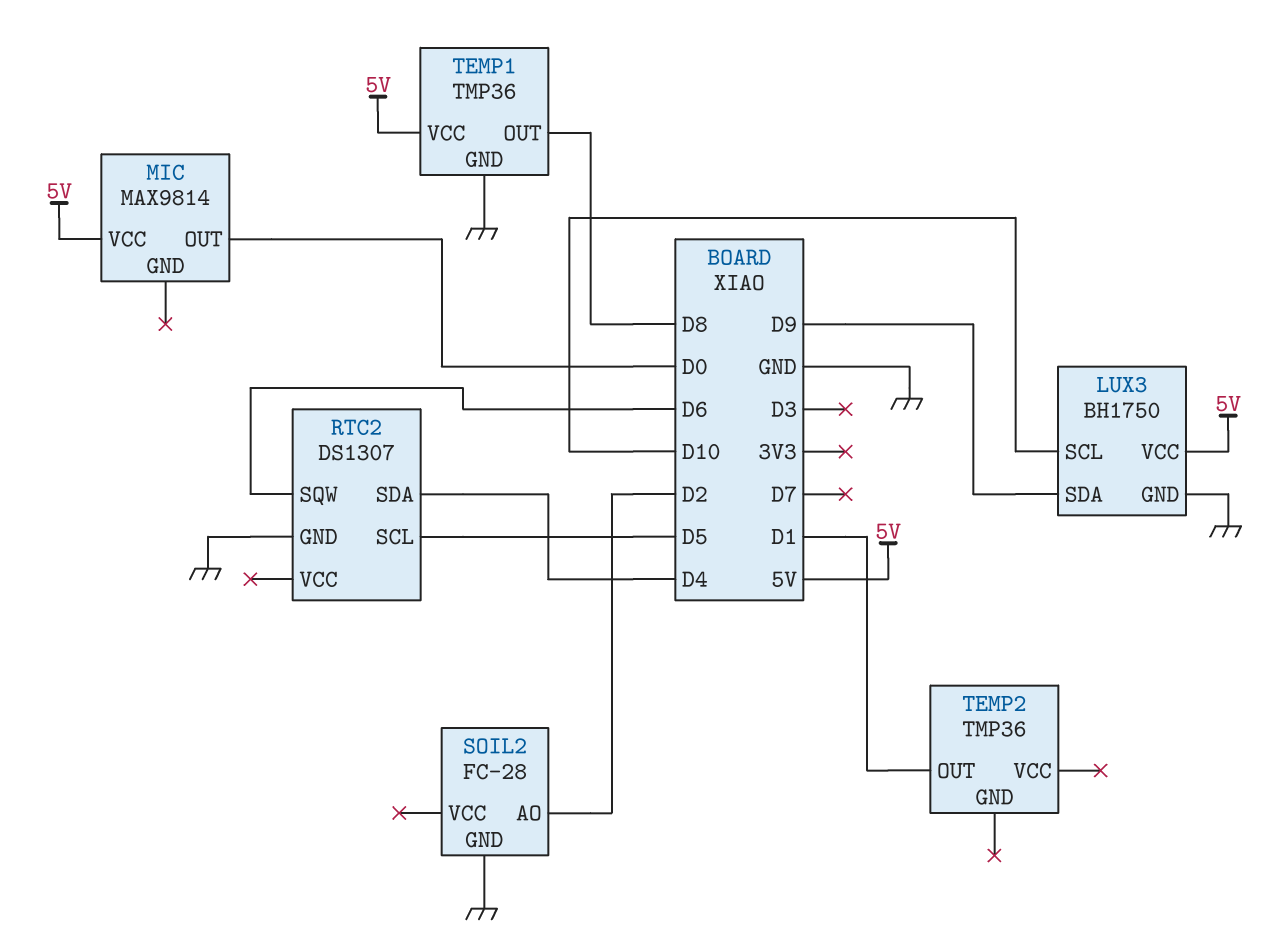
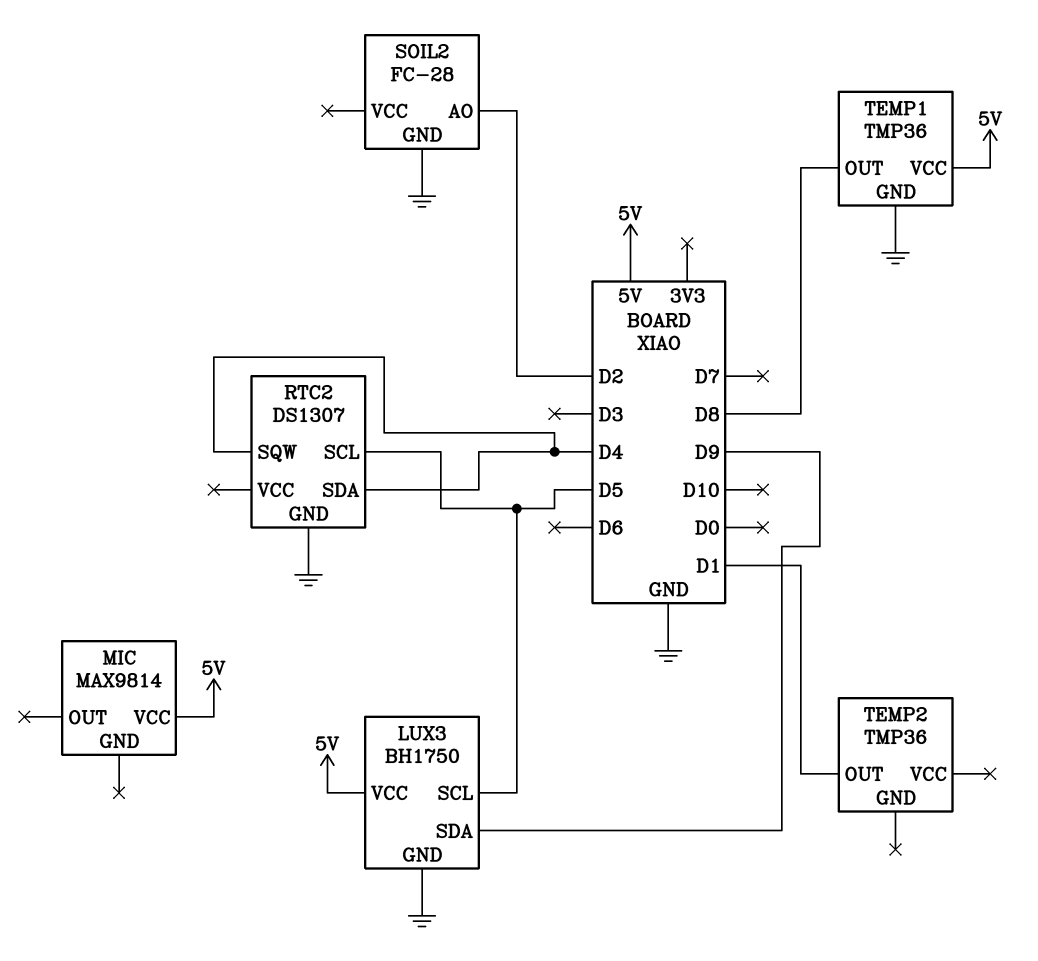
LUX3 pin SCL: D10 -> D5
MIC pin OUT: D0 -> none
RTC2 pin SQW: D6 -> D4

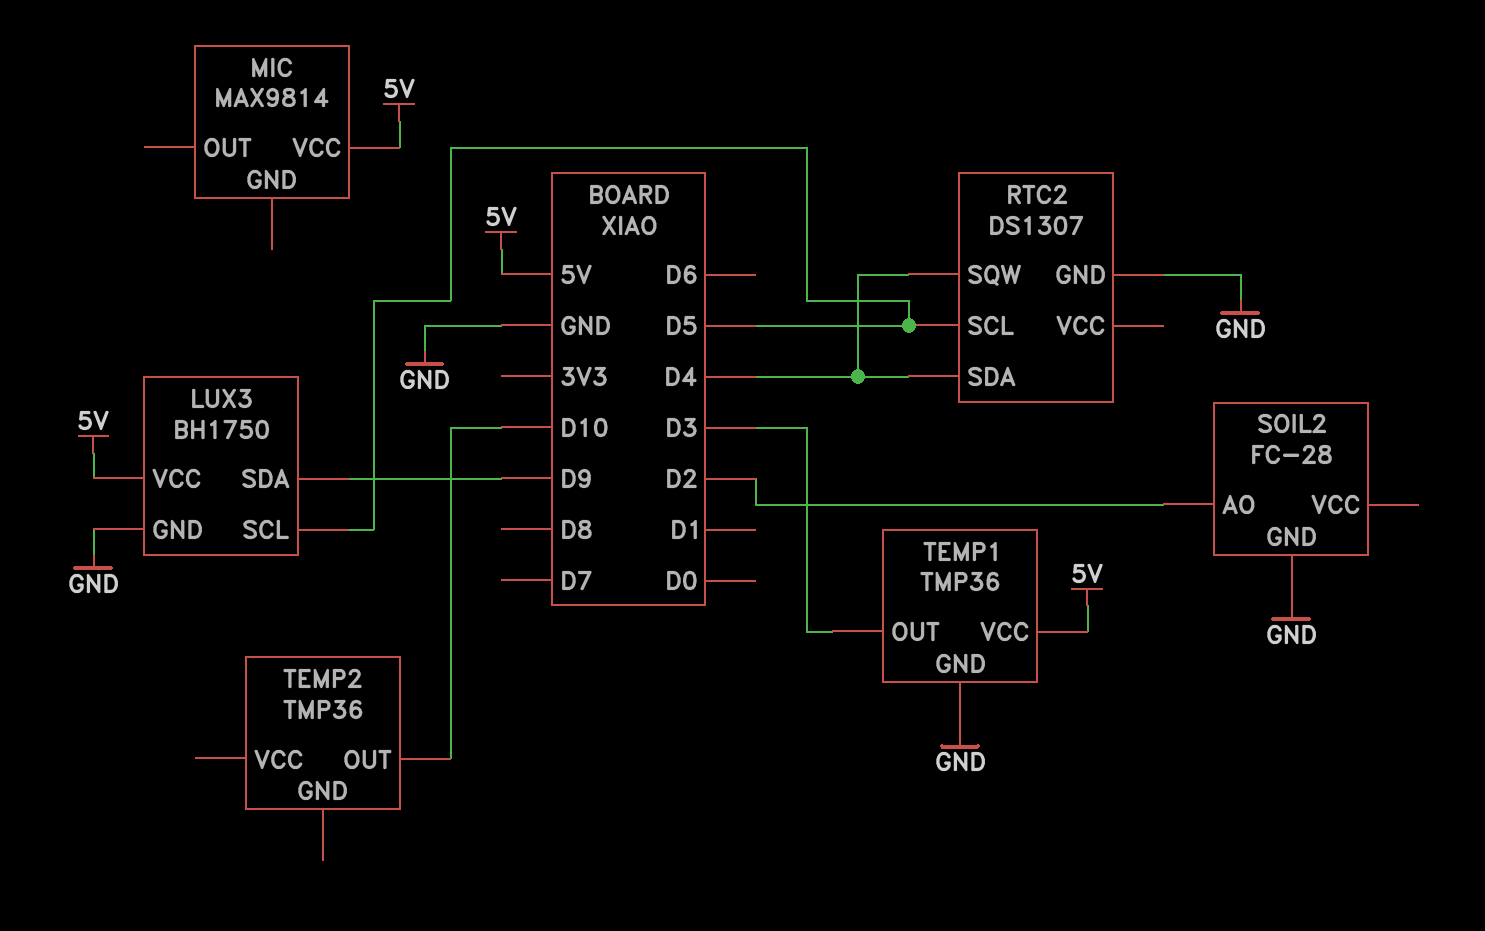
TEMP1 pin OUT: D8 -> D3
TEMP2 pin OUT: D1 -> D10

